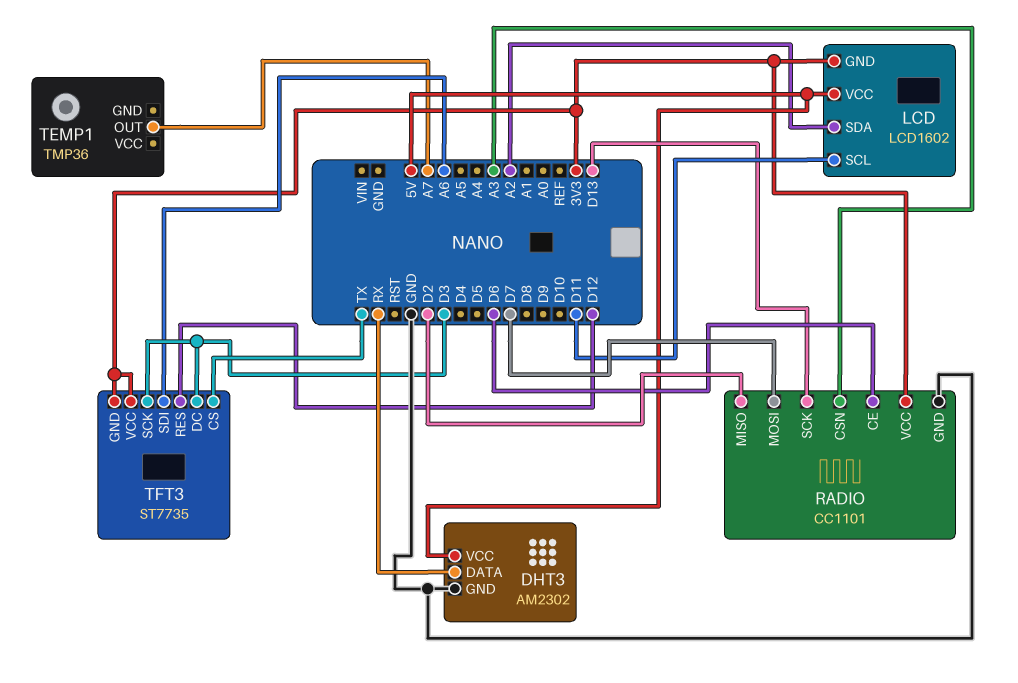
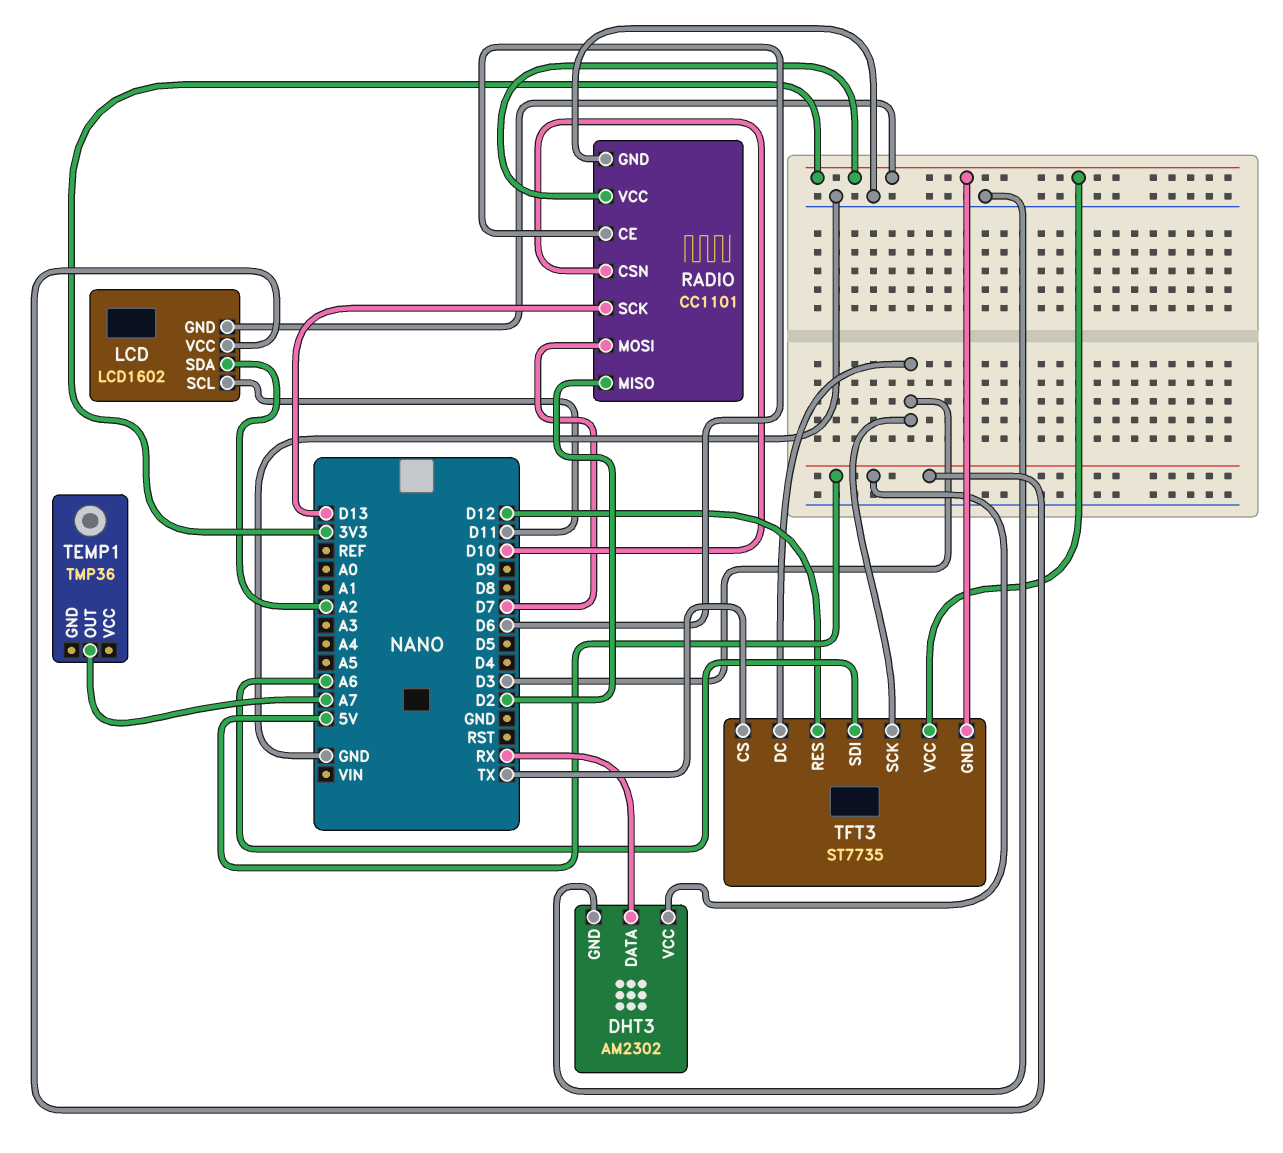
RADIO pin CSN: A3 -> D10

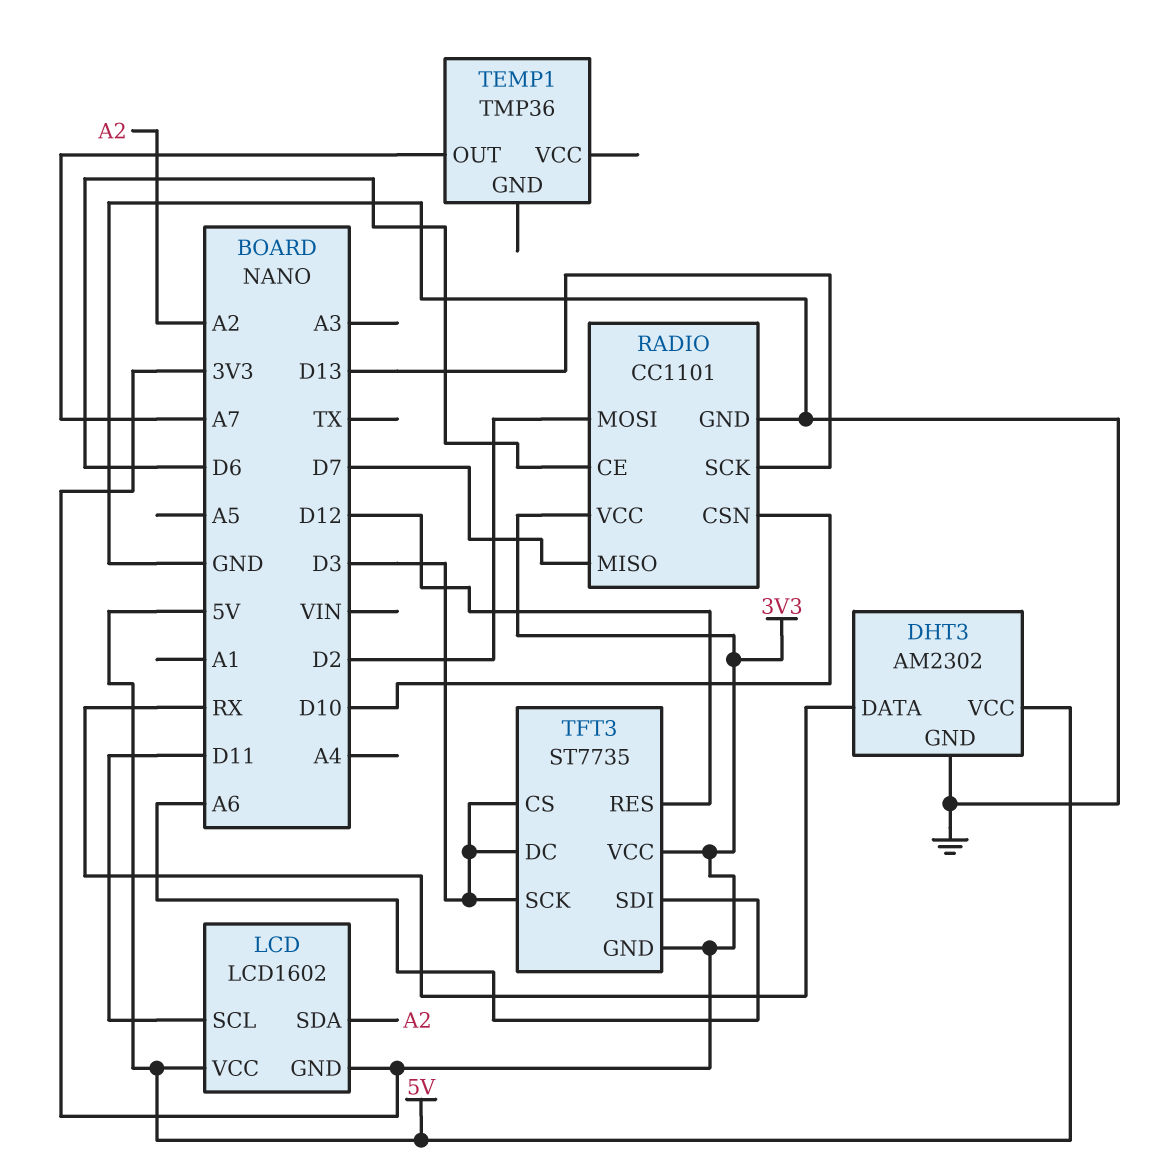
RADIO pin MISO: D2 -> D7
RADIO pin MOSI: D7 -> D2
TFT3 pin CS: TX -> D3

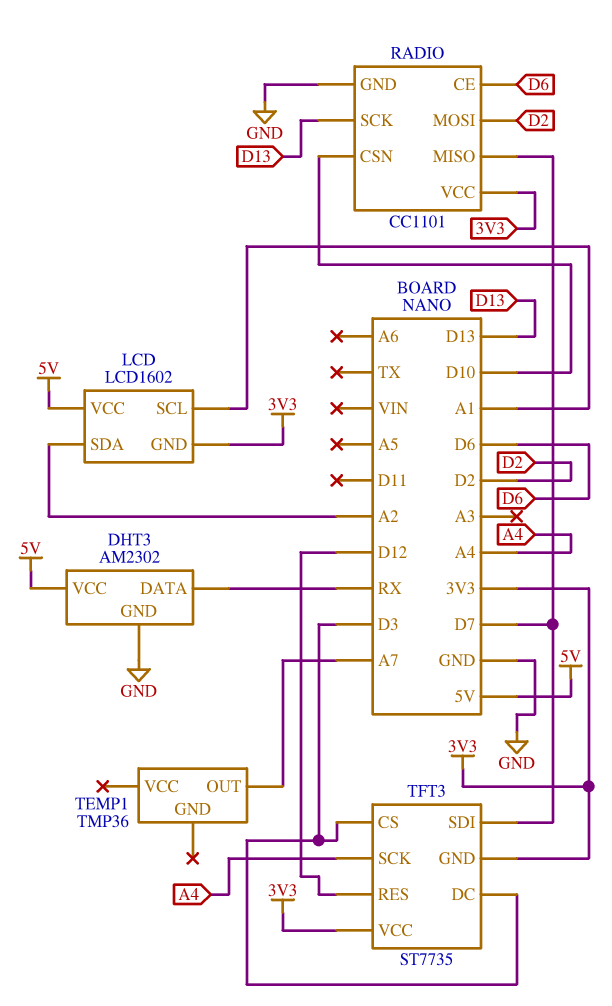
LCD pin SCL: D11 -> A1
TFT3 pin SCK: D3 -> A4
TFT3 pin SDI: A6 -> D7

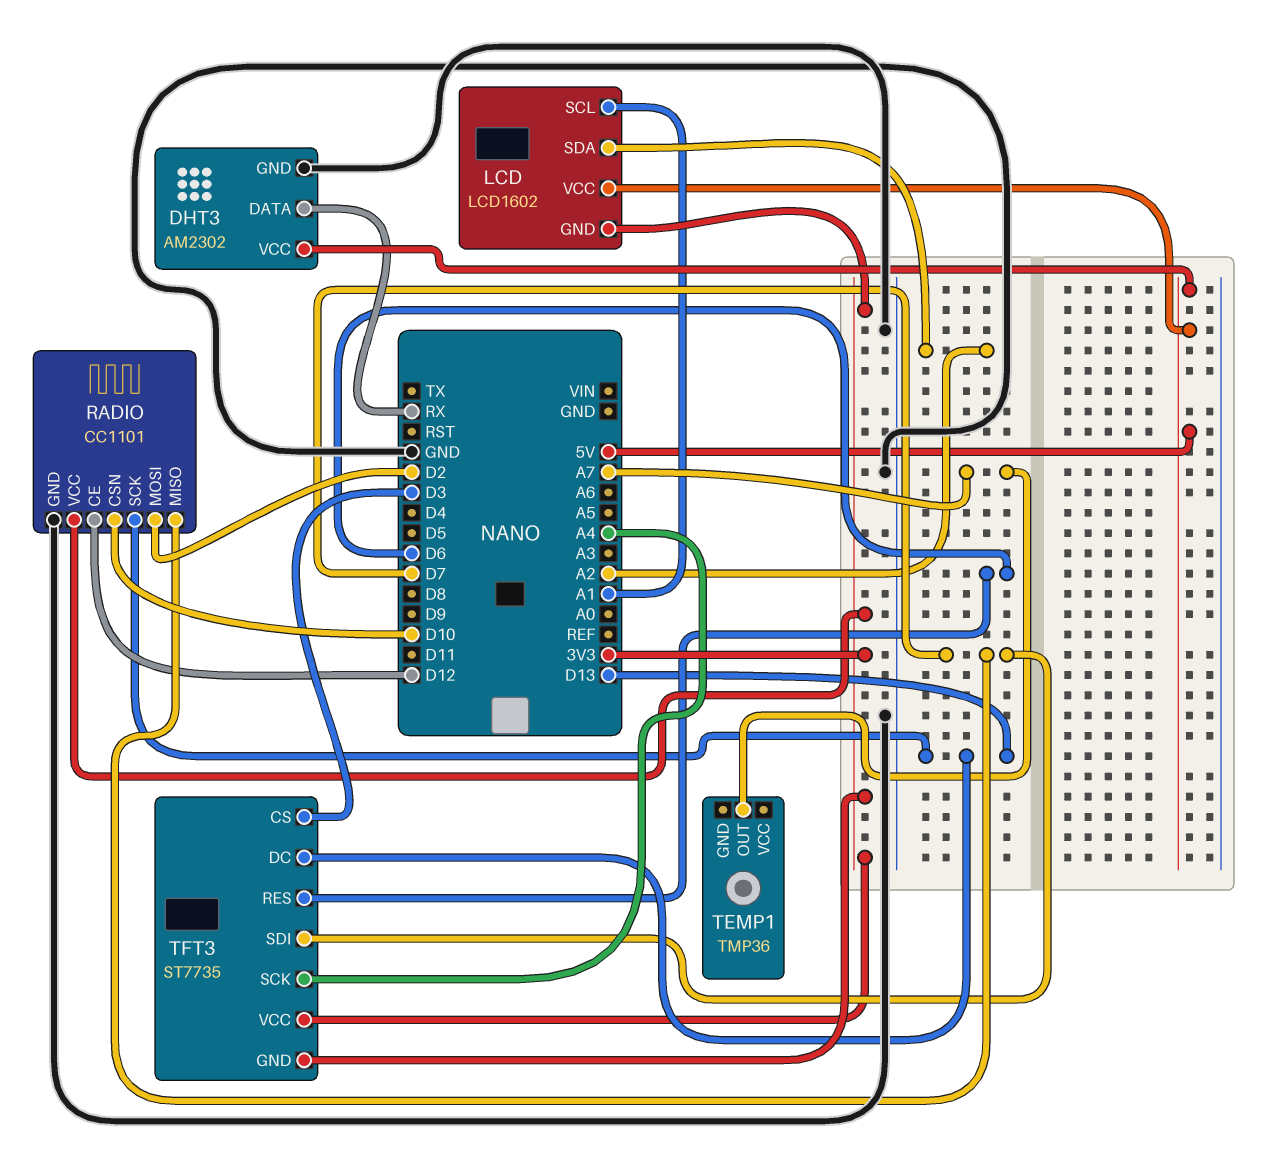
RADIO pin CE: D6 -> D12
TFT3 pin DC: D3 -> D13
TFT3 pin RES: D12 -> D6

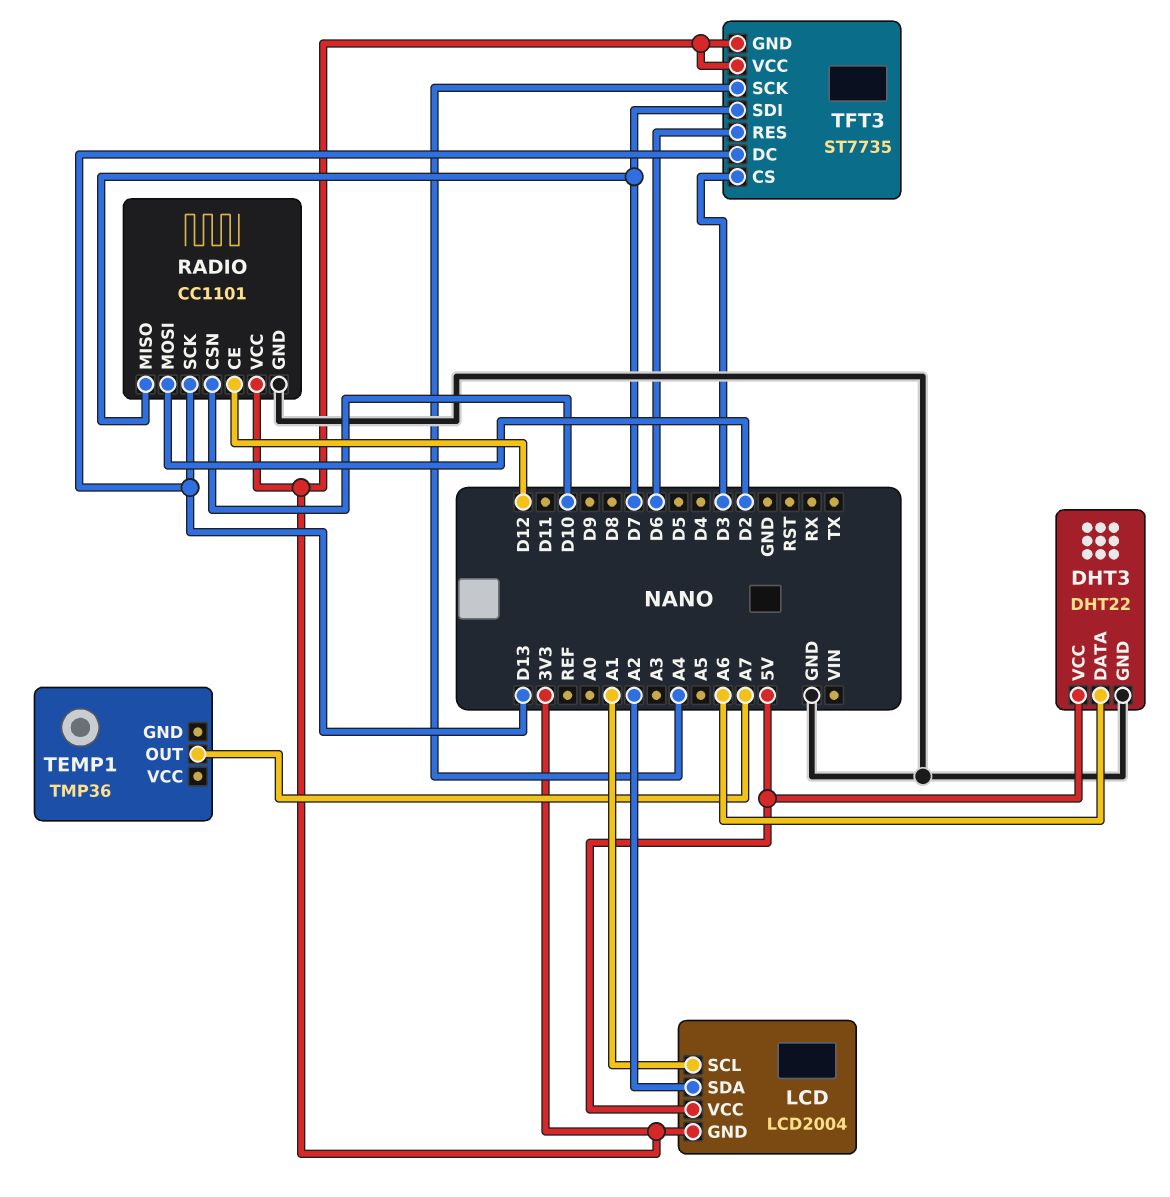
DHT3: AM2302 -> DHT22
DHT3 pin DATA: RX -> A6
LCD: LCD1602 -> LCD2004

